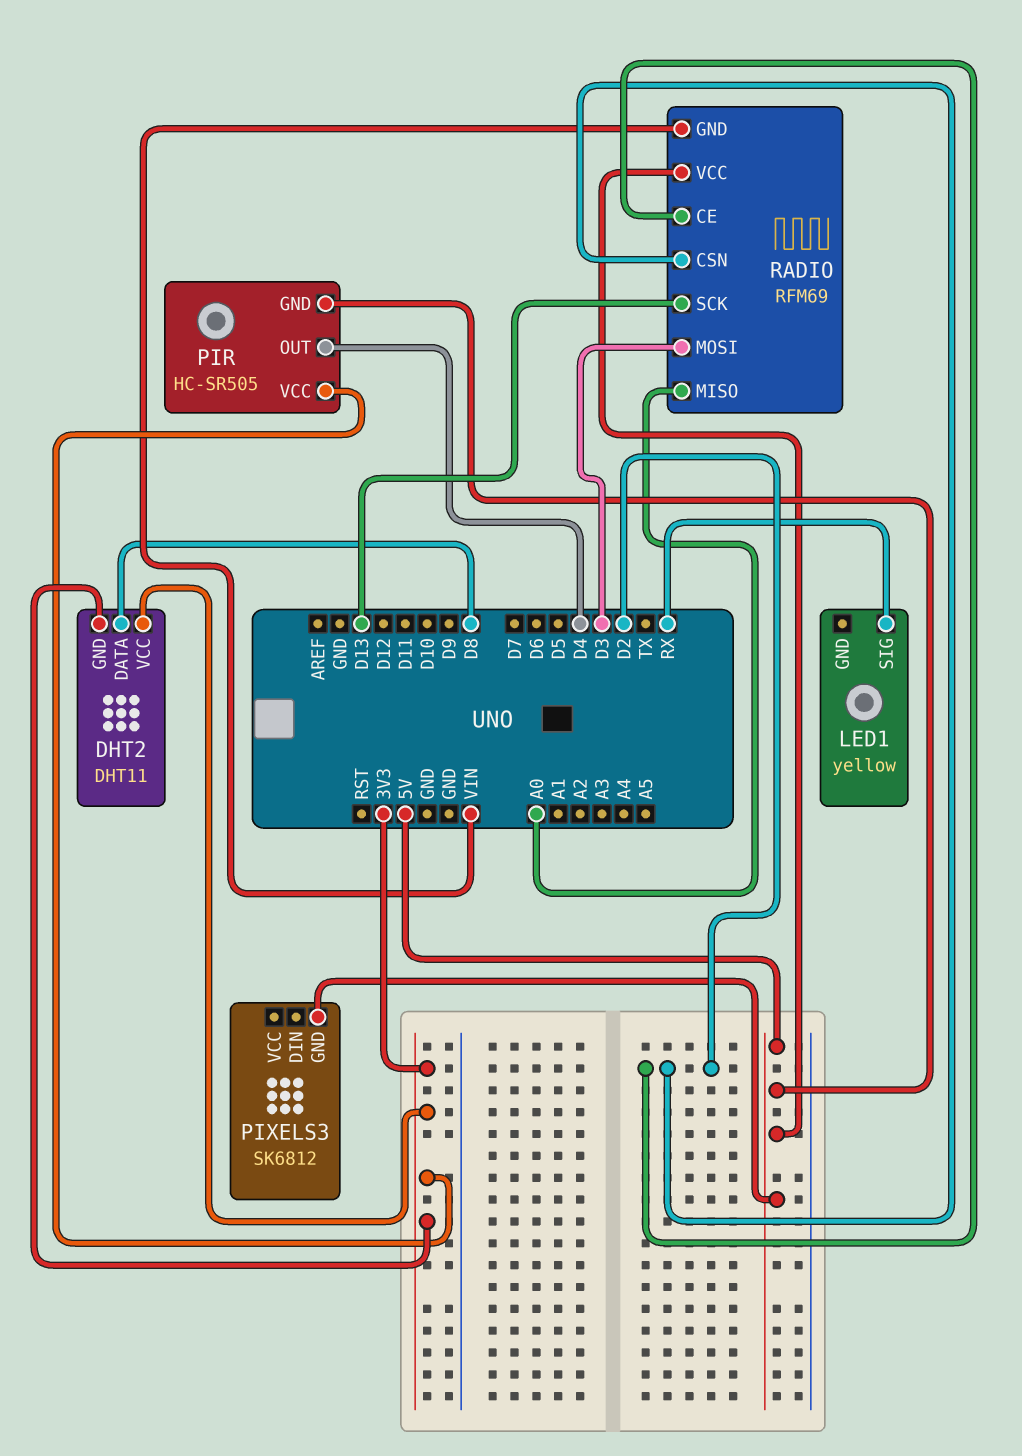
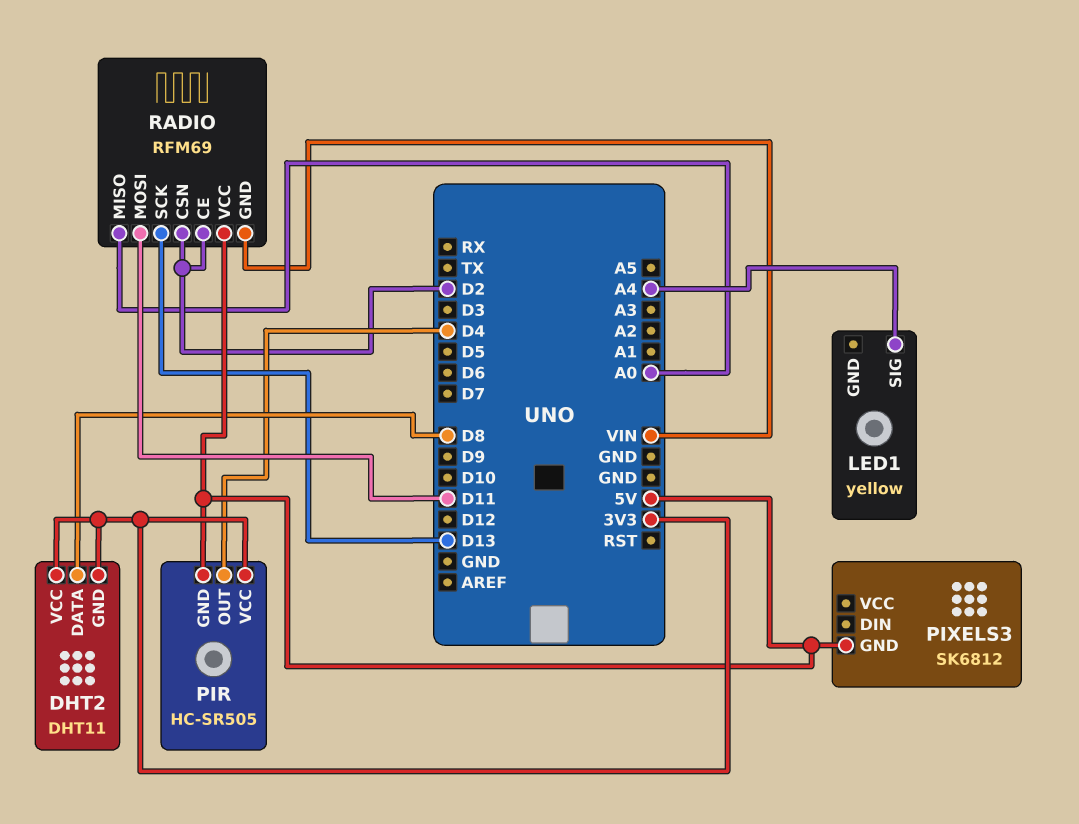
LED1 pin SIG: RX -> A4
RADIO pin MOSI: D3 -> D11

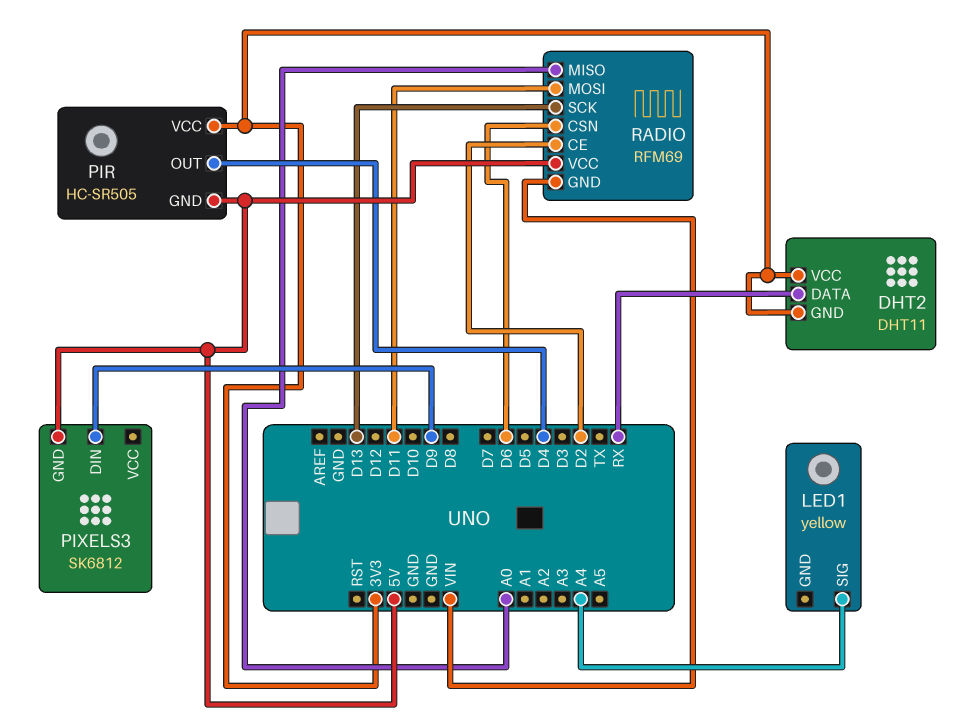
DHT2 pin DATA: D8 -> RX
PIXELS3 pin DIN: none -> D9
RADIO pin CSN: D2 -> D6

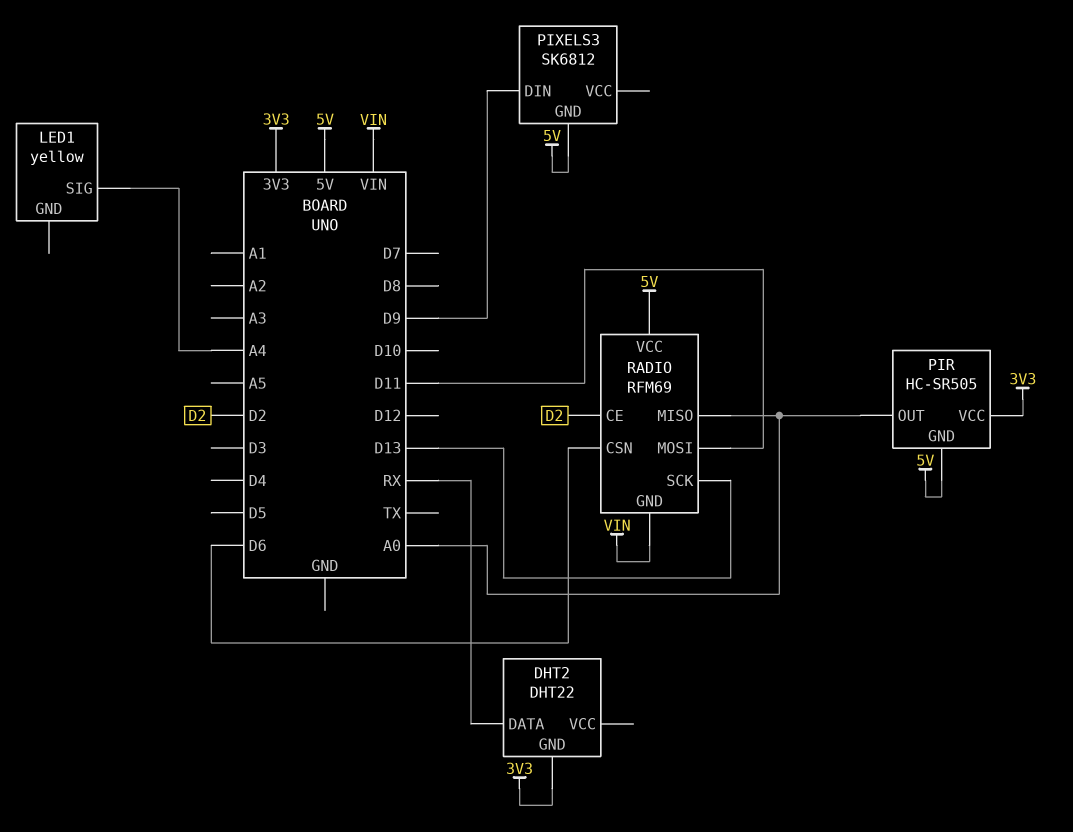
DHT2: DHT11 -> DHT22
DHT2 pin VCC: 3V3 -> none
PIR pin OUT: D4 -> A0

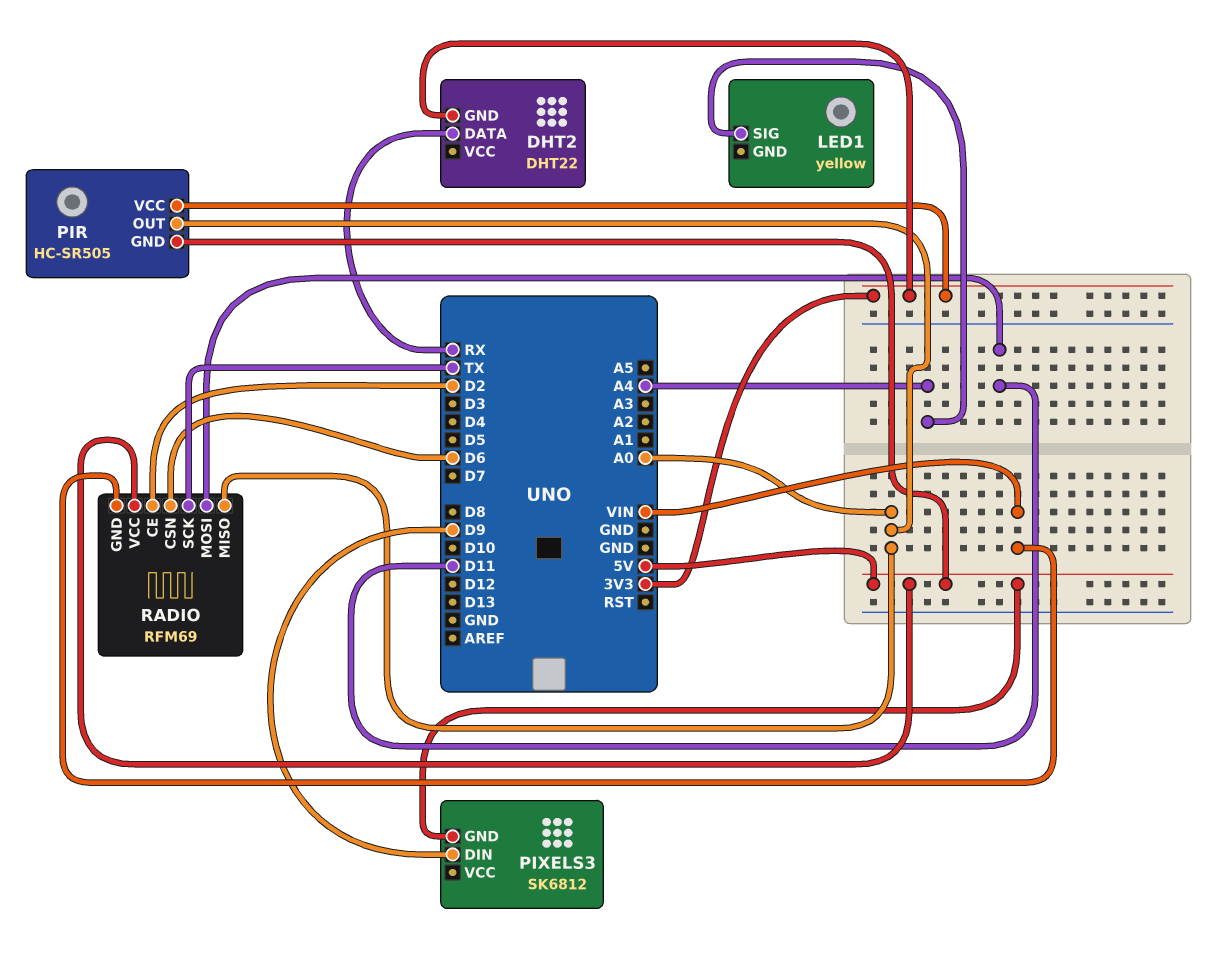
RADIO pin SCK: D13 -> TX

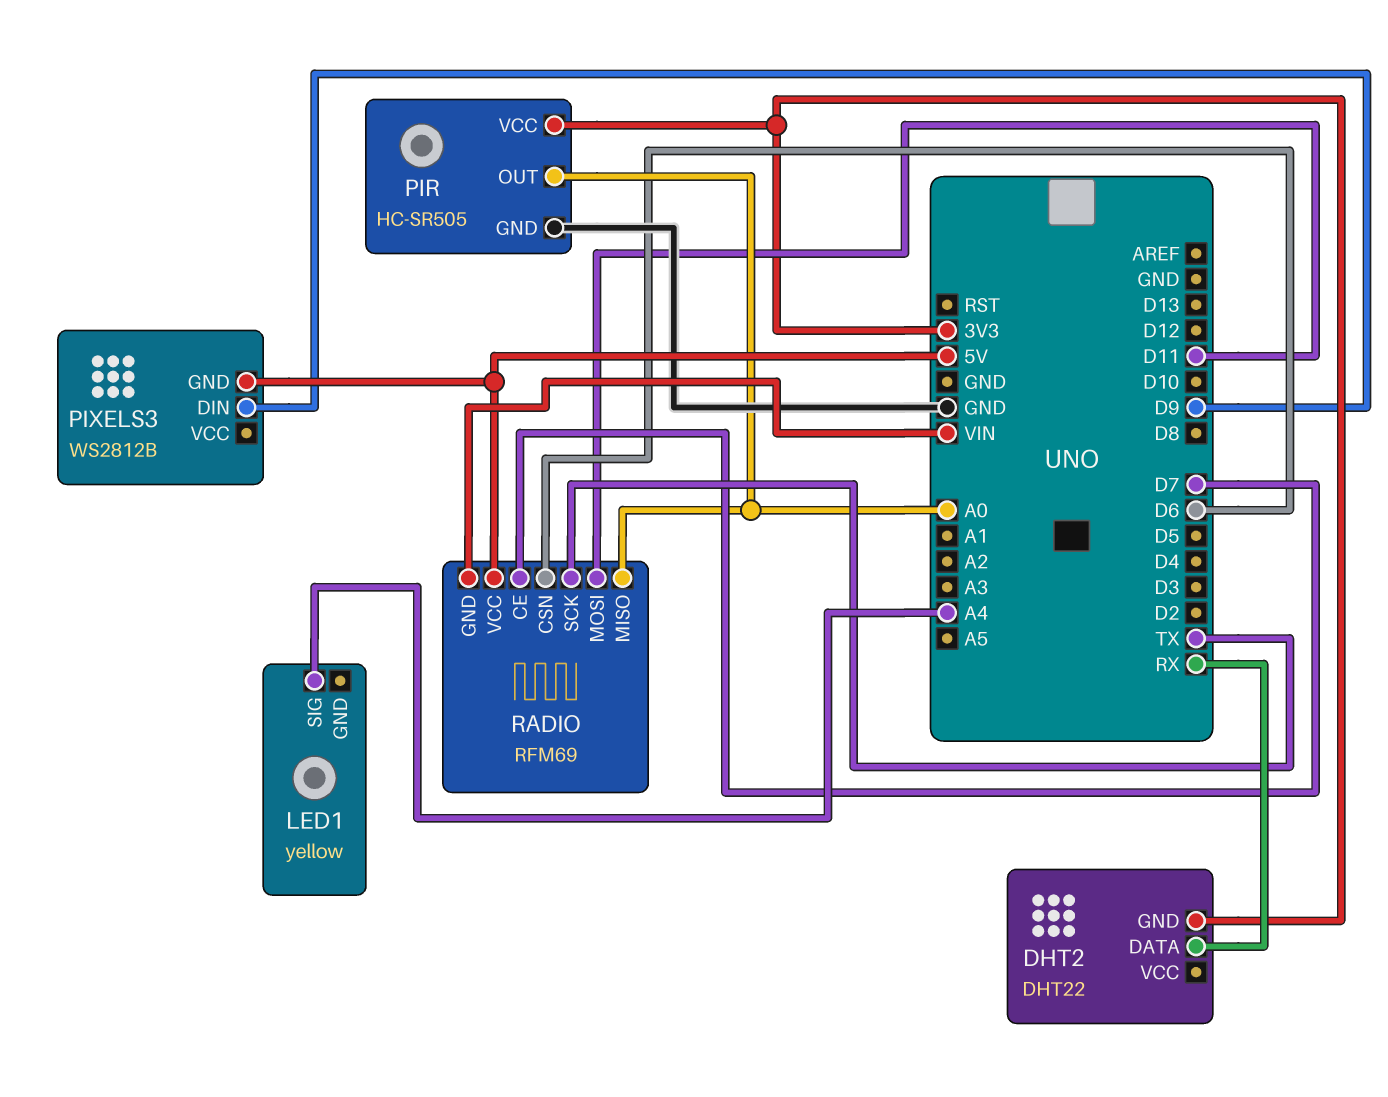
PIR pin GND: 5V -> GND
PIXELS3: SK6812 -> WS2812B
RADIO pin CE: D2 -> D7

